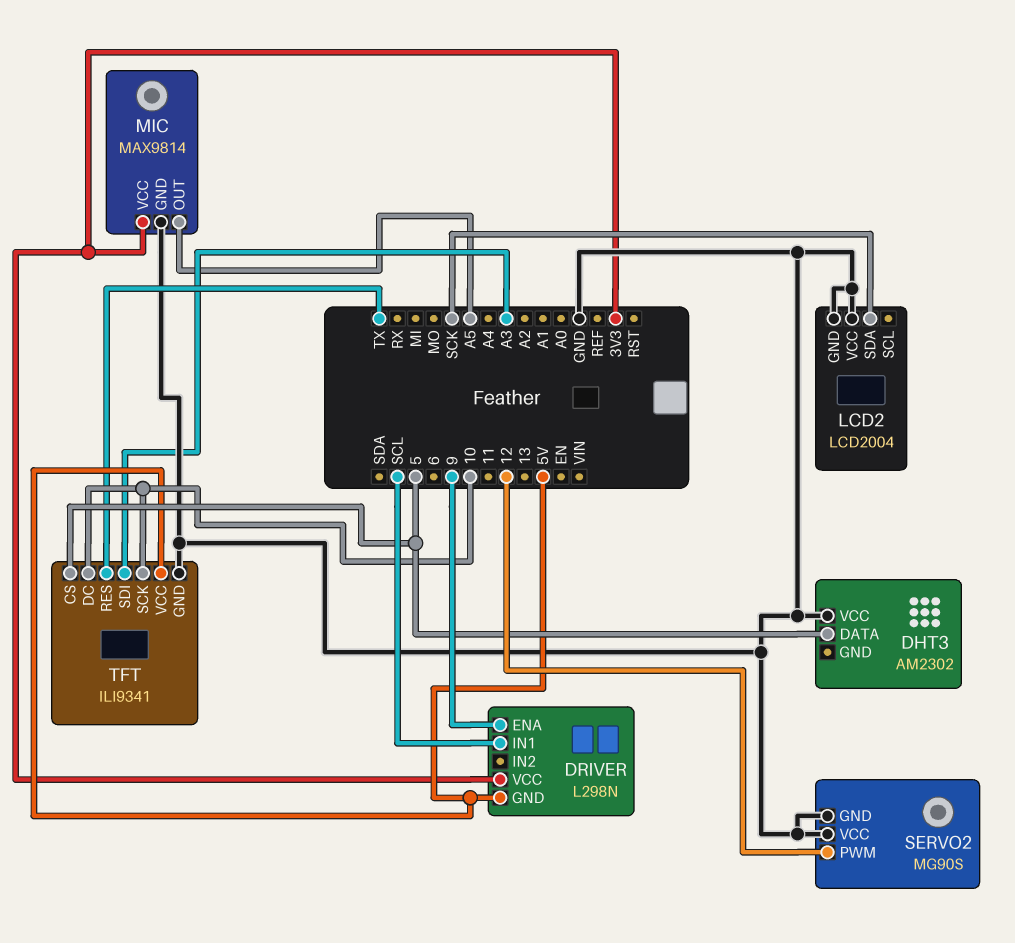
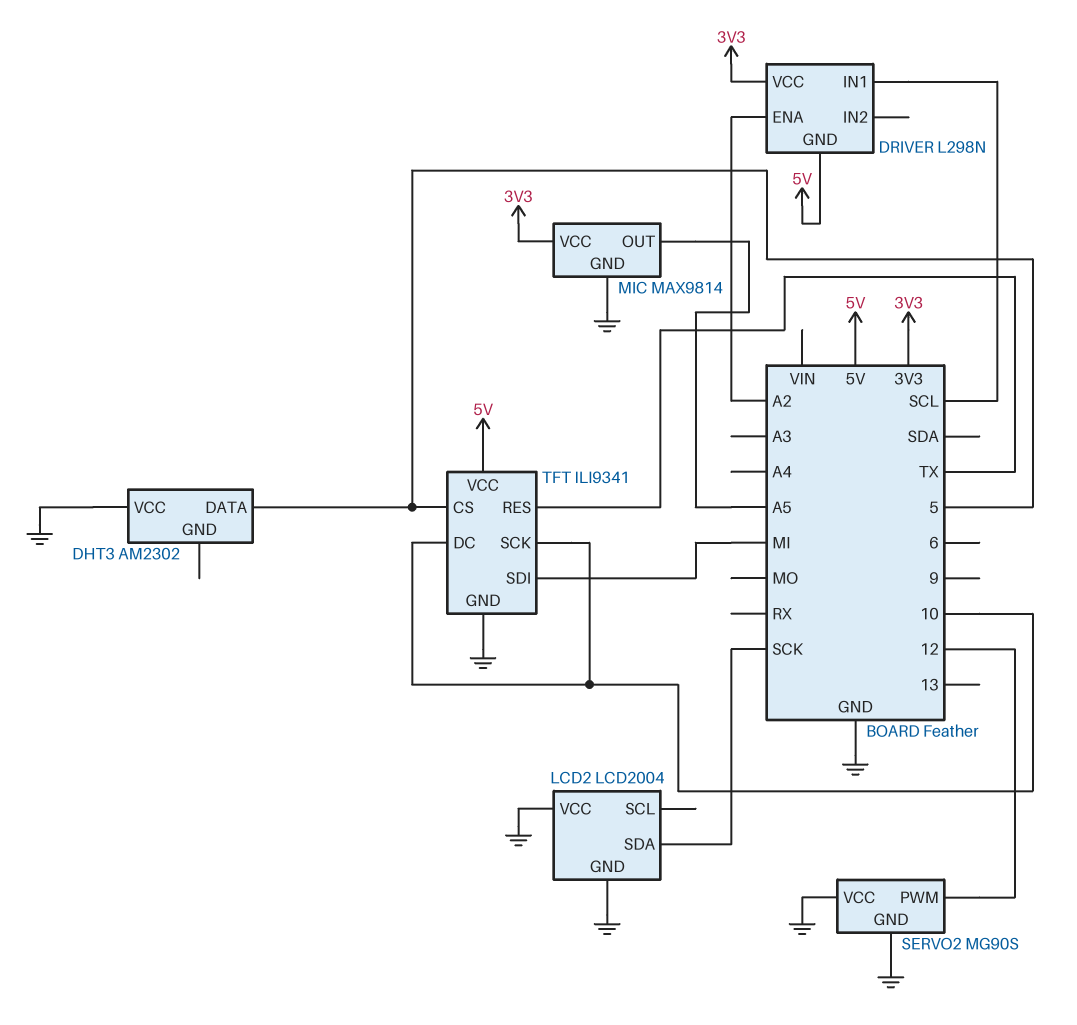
DRIVER pin ENA: 9 -> A2
TFT pin SDI: A3 -> MI

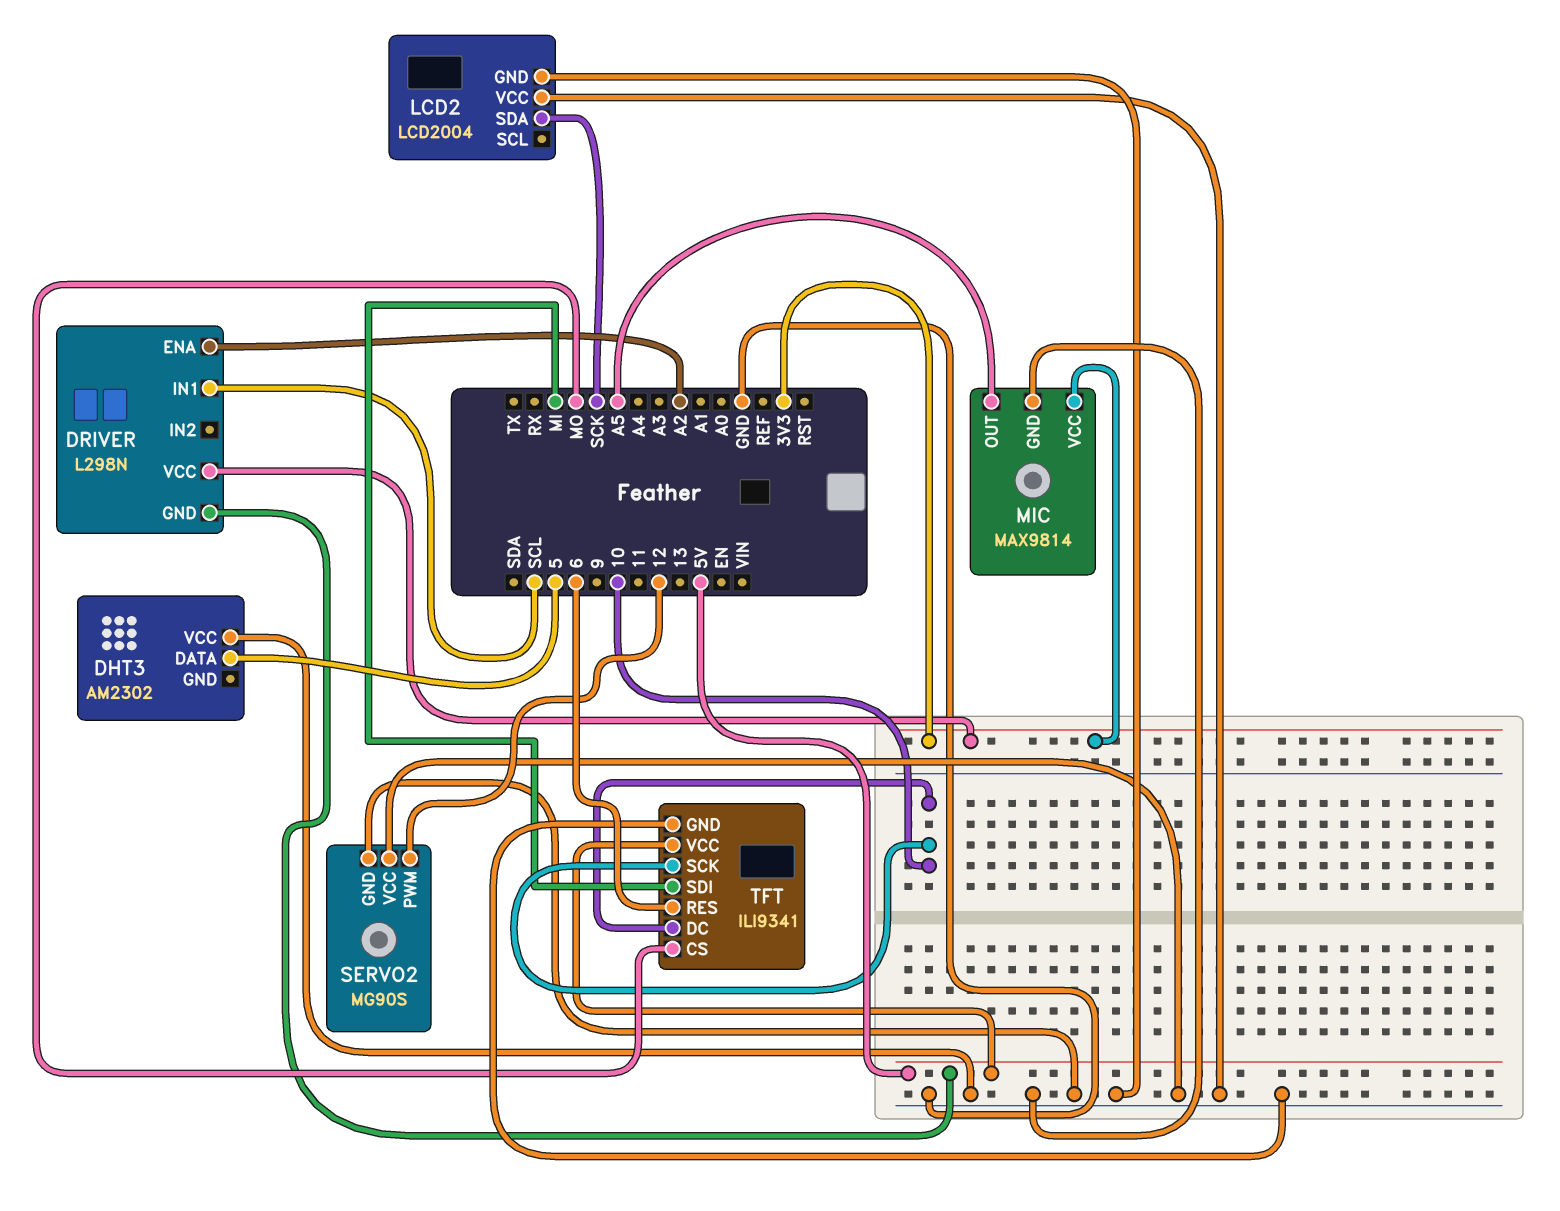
TFT pin CS: 5 -> MO
TFT pin RES: TX -> 6

